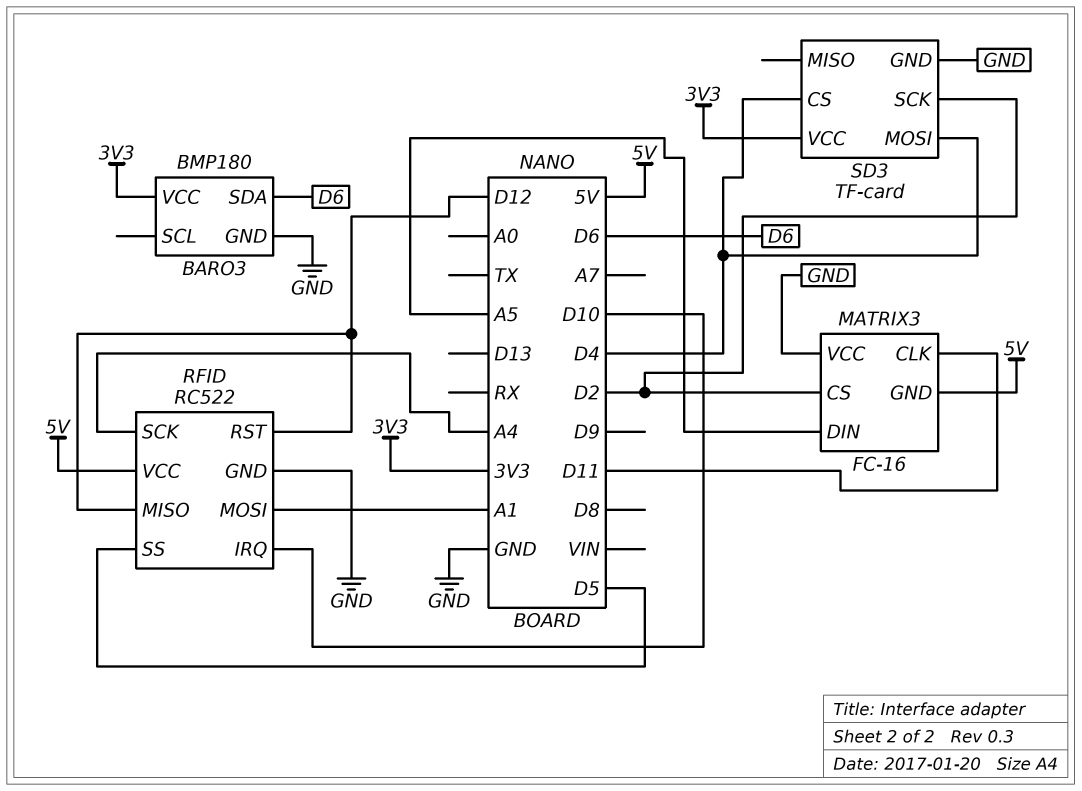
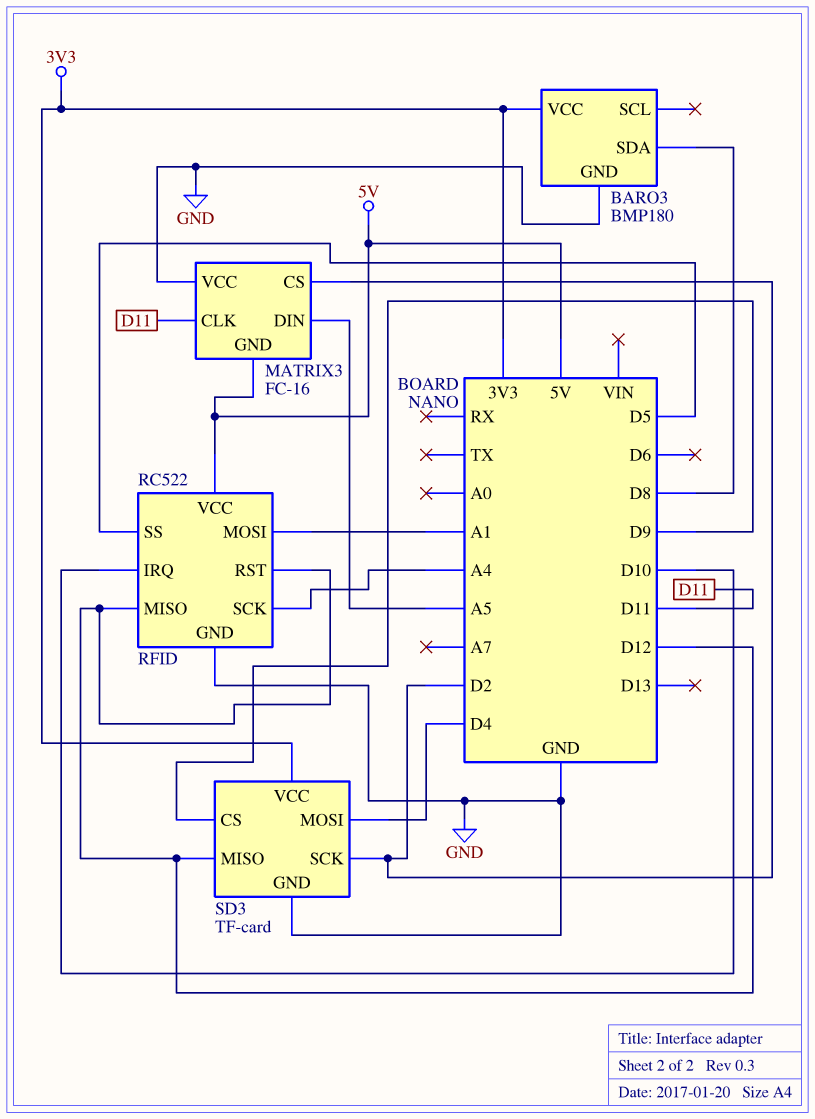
BARO3 pin SDA: D6 -> D8
SD3 pin CS: D4 -> D9
SD3 pin MISO: none -> D12

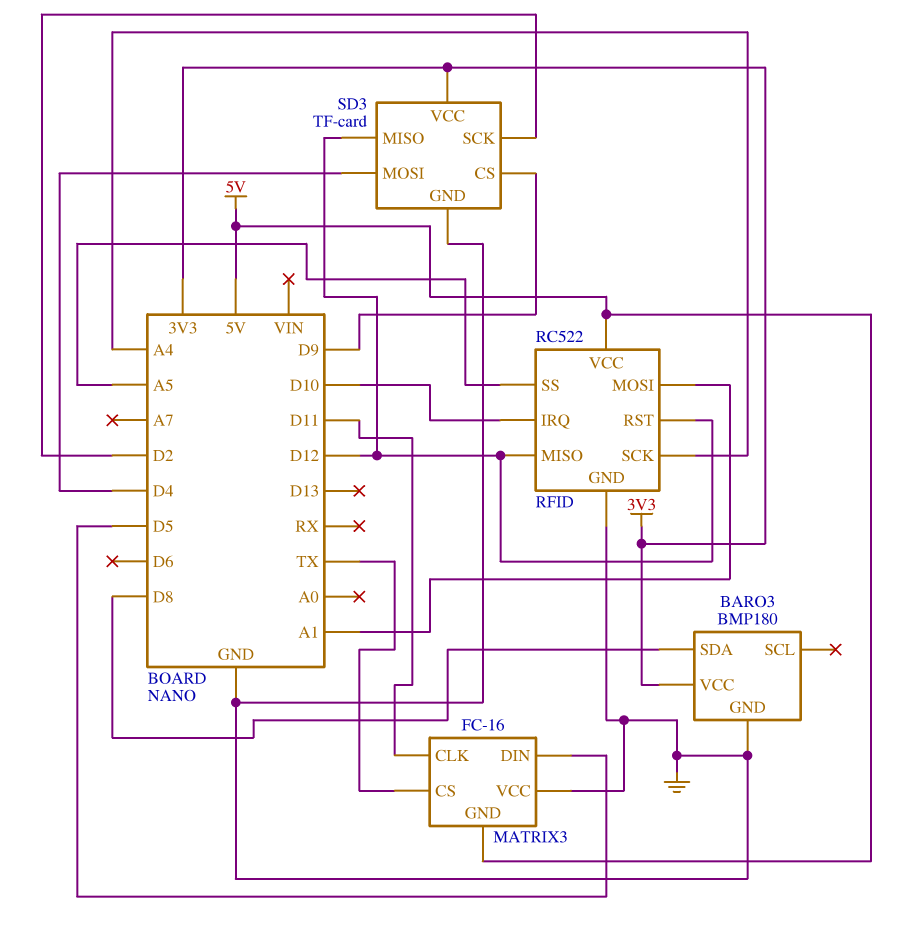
MATRIX3 pin CS: D2 -> TX
MATRIX3 pin DIN: A5 -> D5
RFID pin SS: D5 -> A5

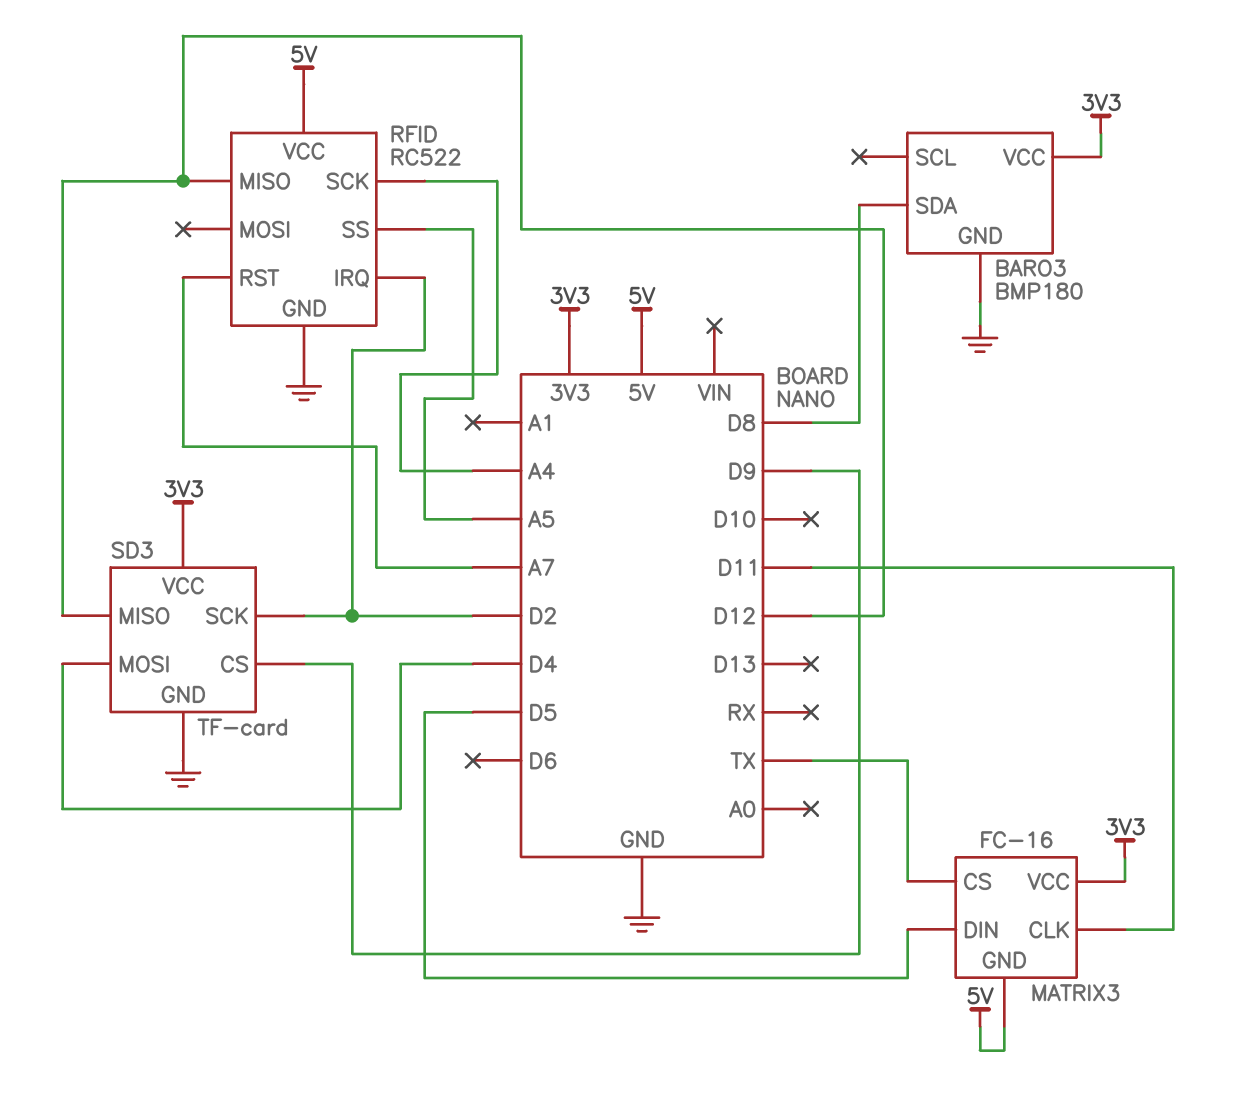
MATRIX3 pin VCC: GND -> 3V3
RFID pin IRQ: D10 -> D2
RFID pin MOSI: A1 -> none
RFID pin RST: D12 -> A7

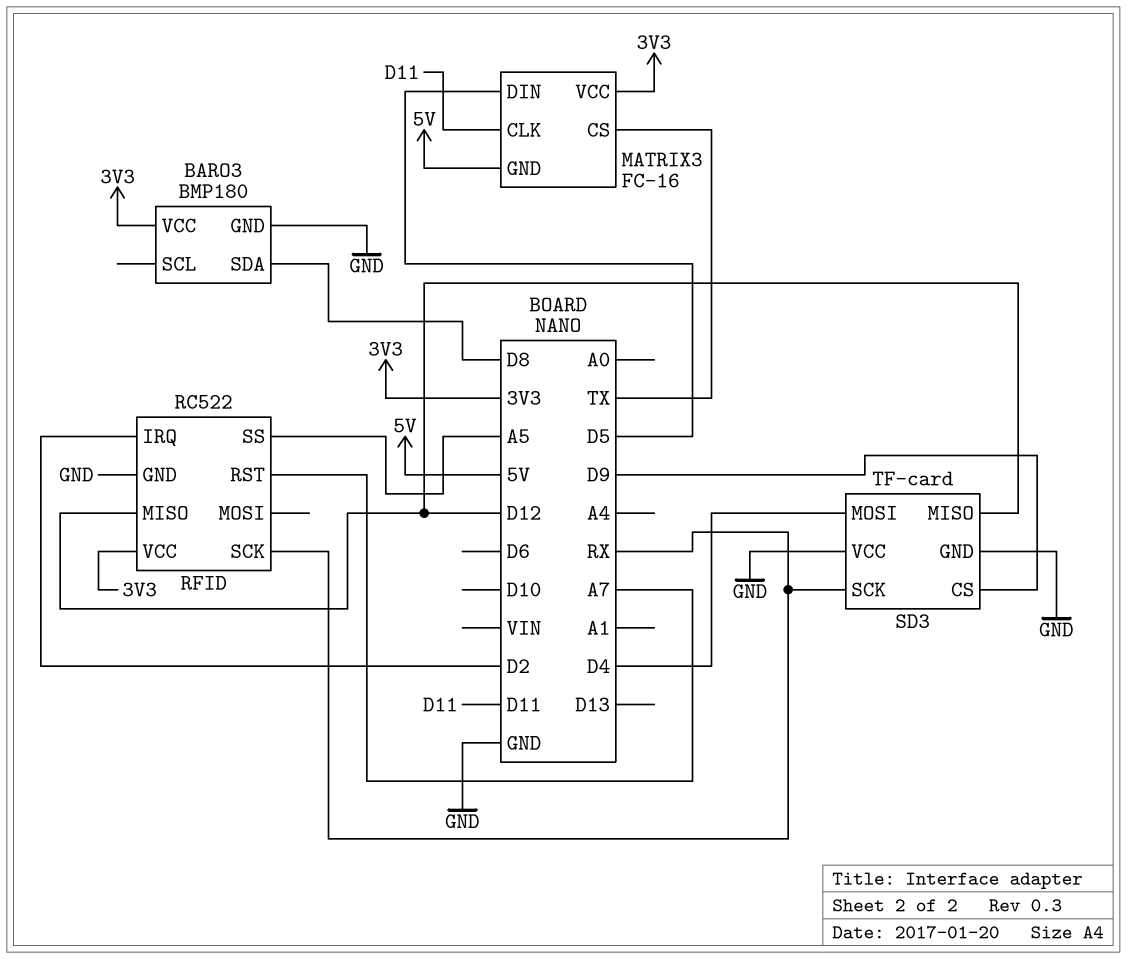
RFID pin SCK: A4 -> RX
RFID pin VCC: 5V -> 3V3
SD3 pin SCK: D2 -> RX
SD3 pin VCC: 3V3 -> GND

